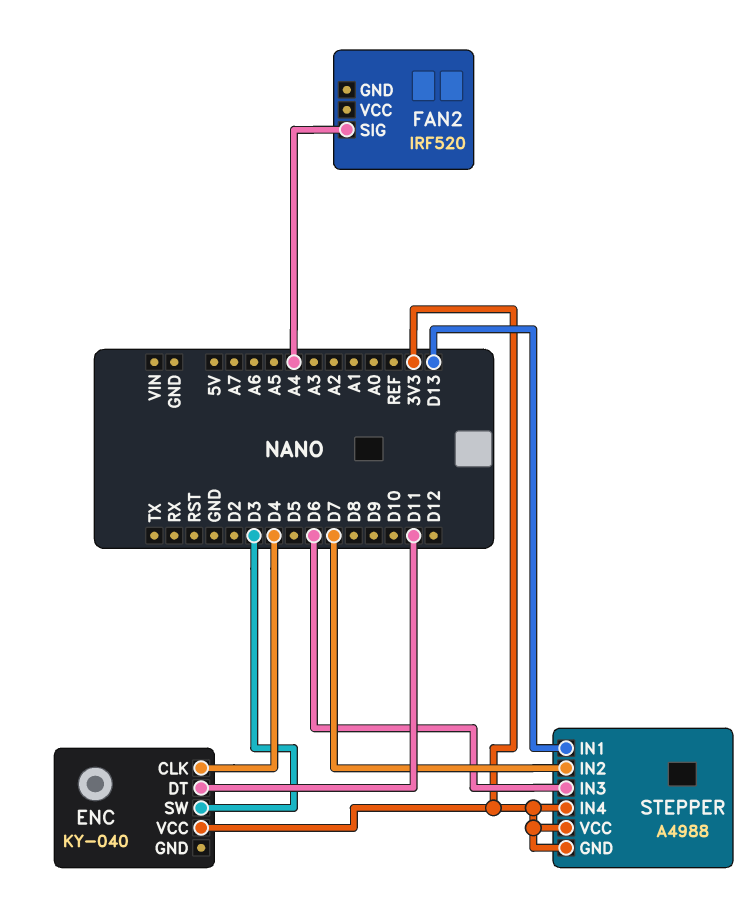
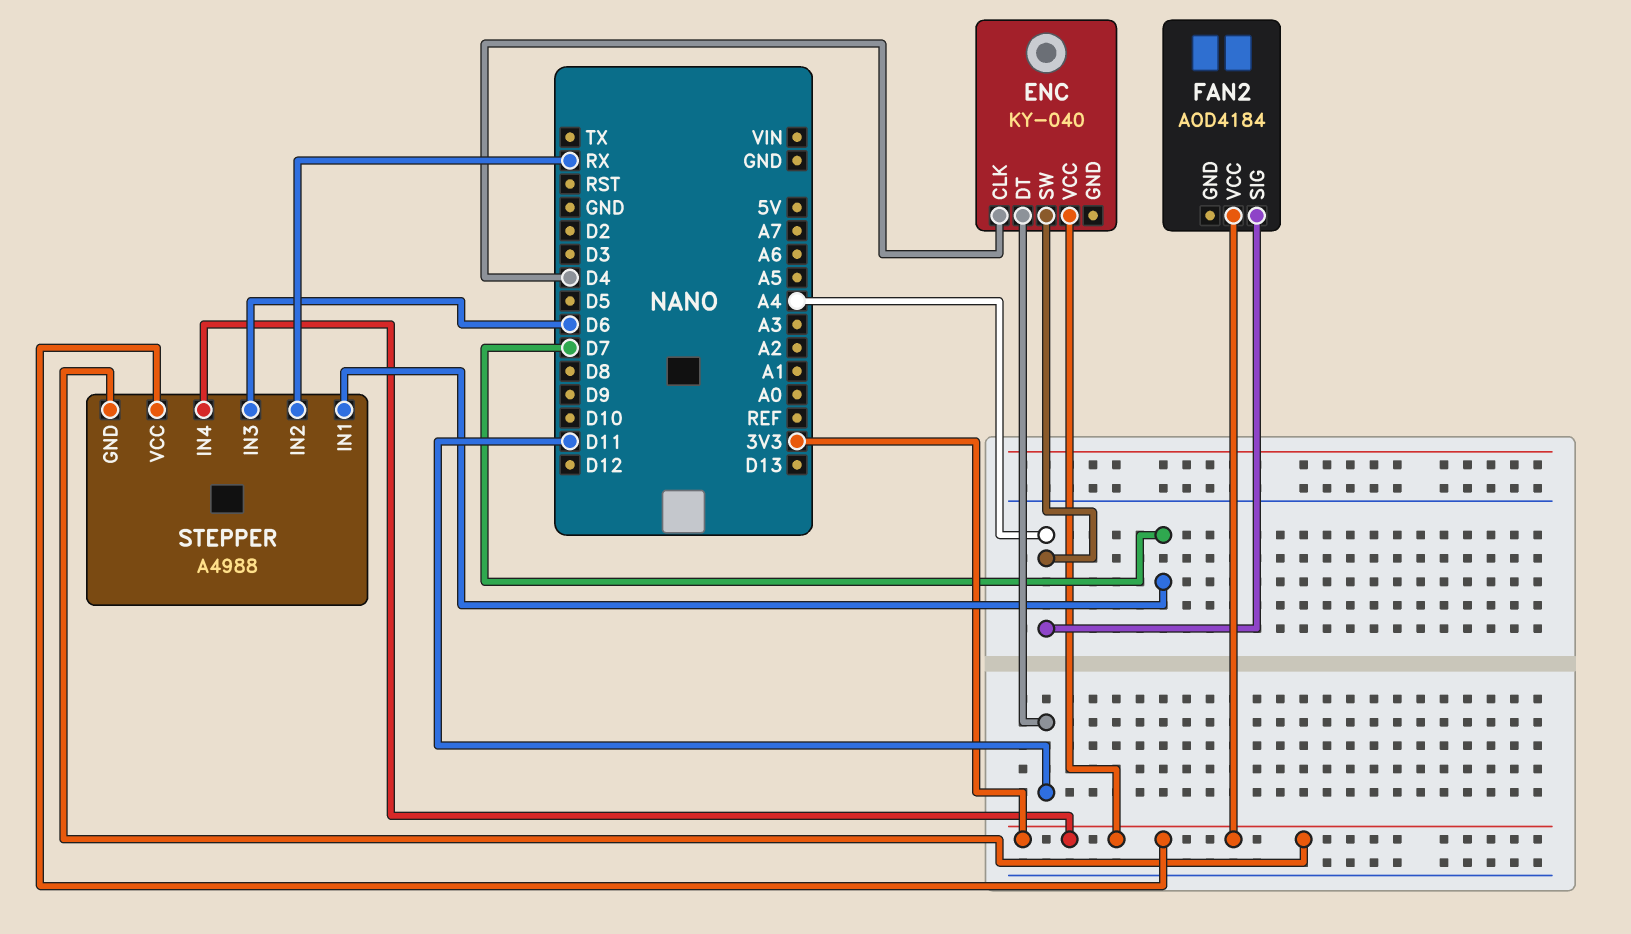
ENC pin SW: D3 -> A4
FAN2: IRF520 -> AOD4184
FAN2 pin VCC: none -> 3V3
STEPPER pin IN1: D13 -> D7
STEPPER pin IN2: D7 -> RX

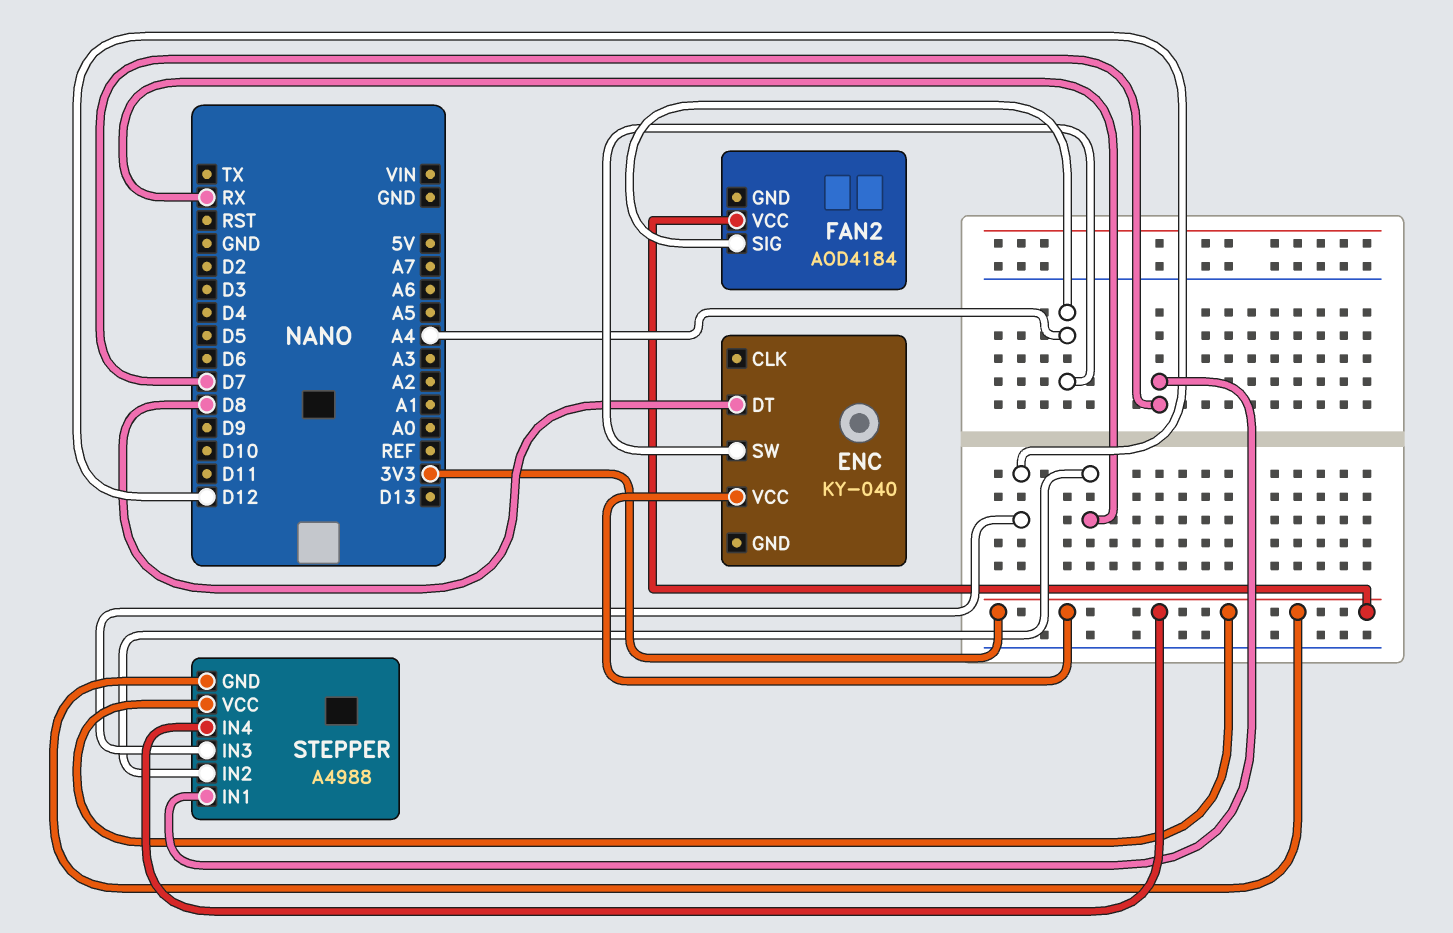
ENC pin CLK: D4 -> none
ENC pin DT: D11 -> D8
STEPPER pin IN3: D6 -> D12

